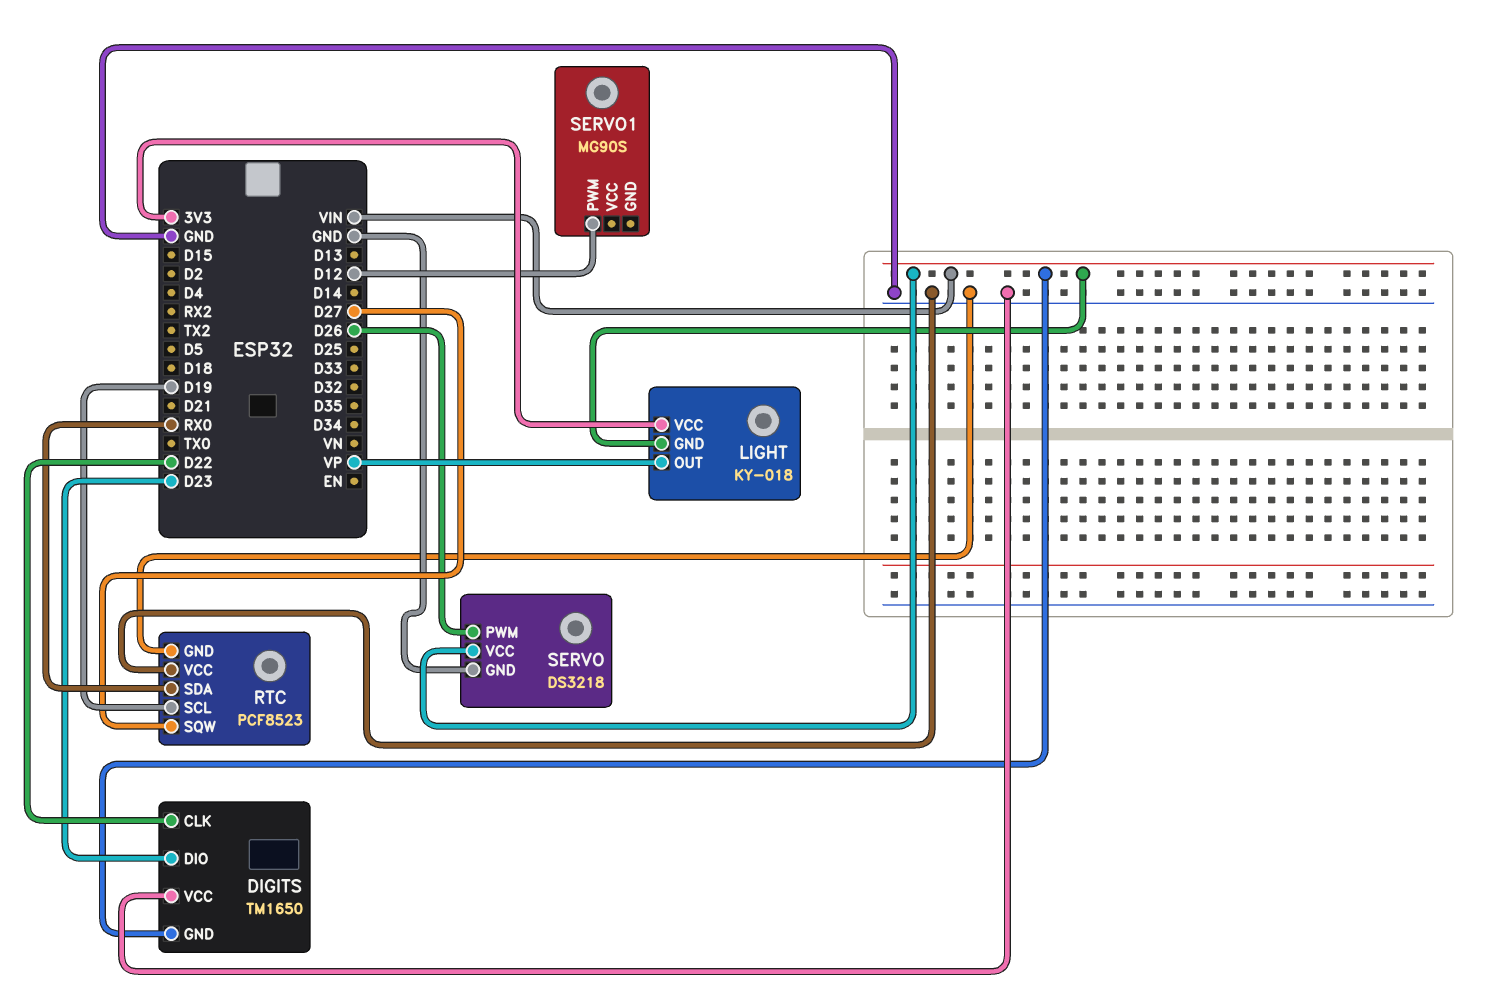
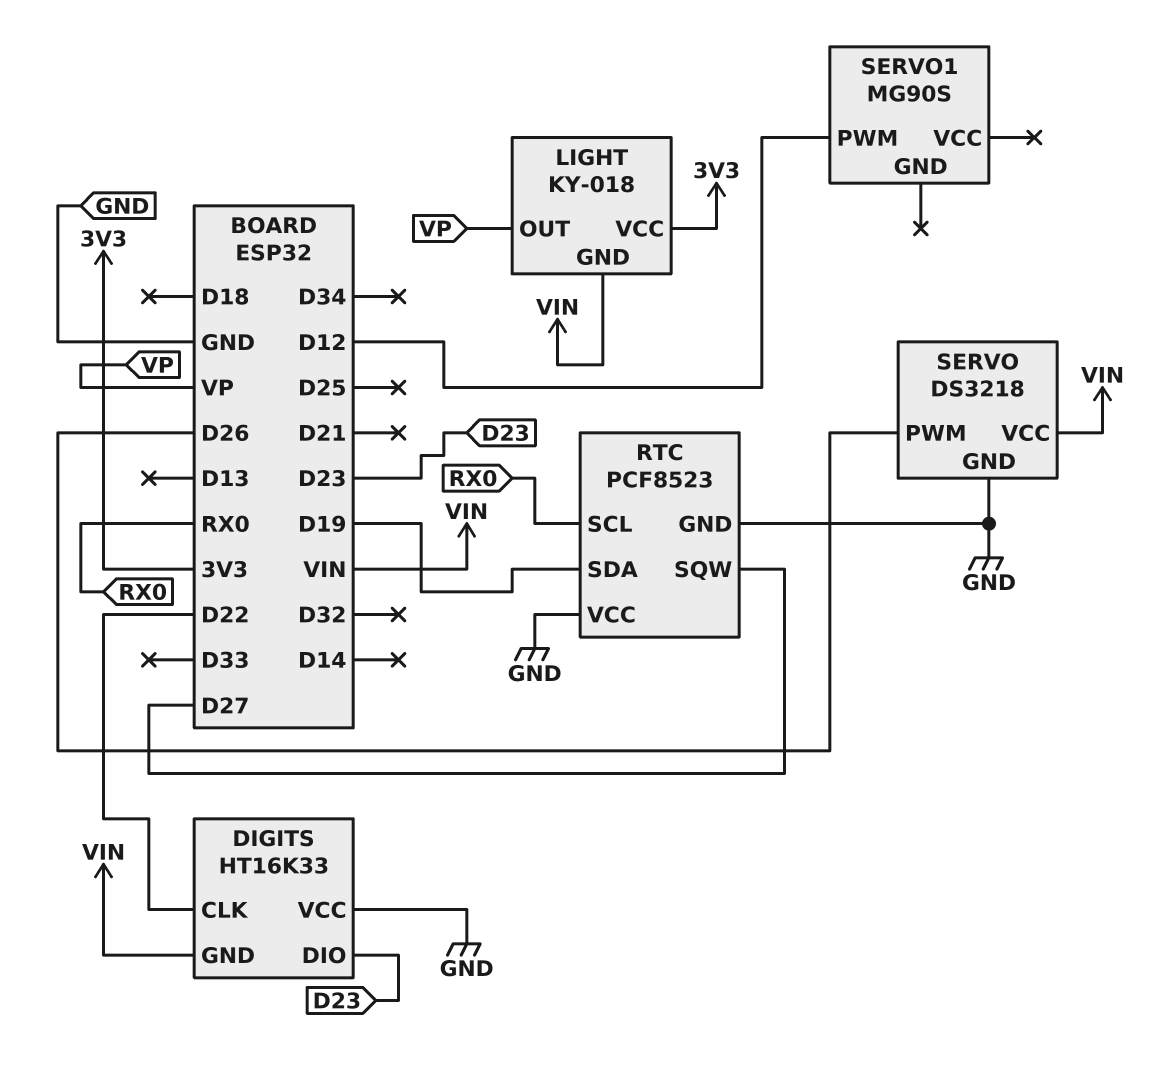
DIGITS: TM1650 -> HT16K33
RTC pin SCL: D19 -> RX0
RTC pin SDA: RX0 -> D19

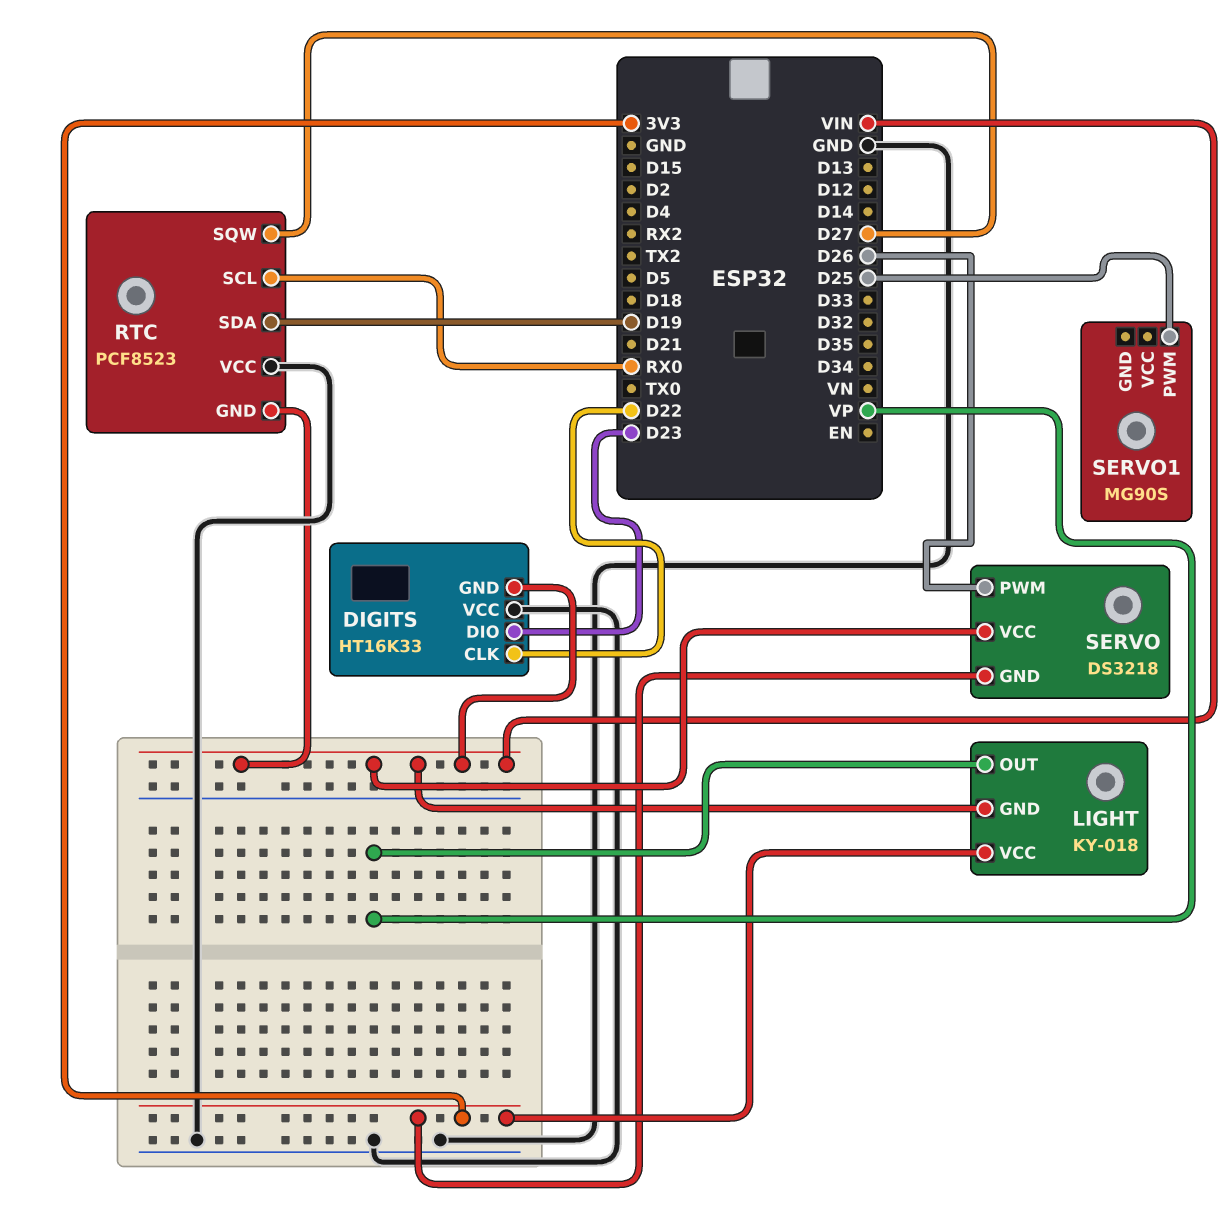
RTC pin GND: GND -> VIN
SERVO pin GND: GND -> 3V3
SERVO1 pin PWM: D12 -> D25

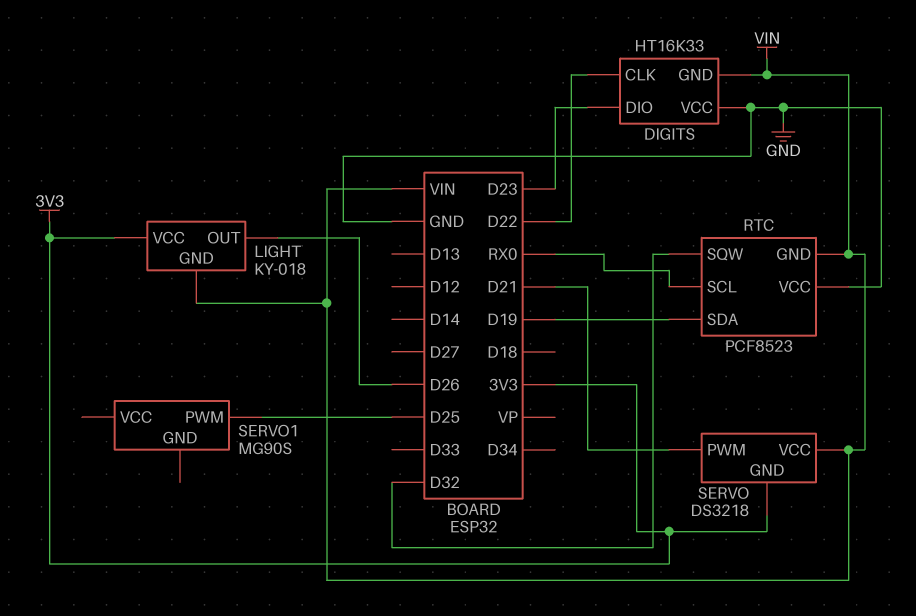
LIGHT pin OUT: VP -> D26
RTC pin SQW: D27 -> D32
SERVO pin PWM: D26 -> D21

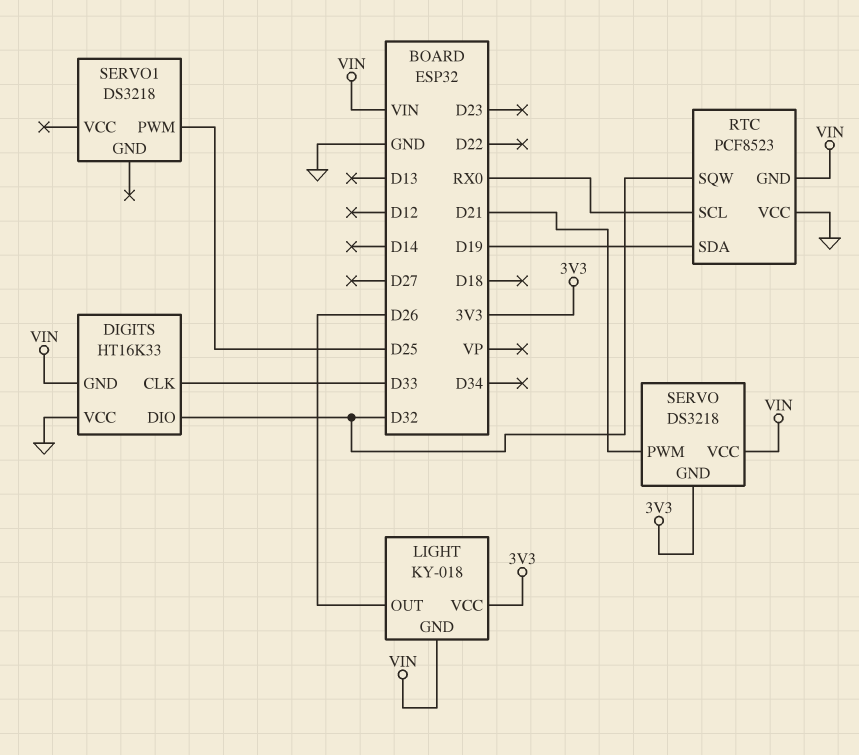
DIGITS pin CLK: D22 -> D33
DIGITS pin DIO: D23 -> D32
SERVO1: MG90S -> DS3218

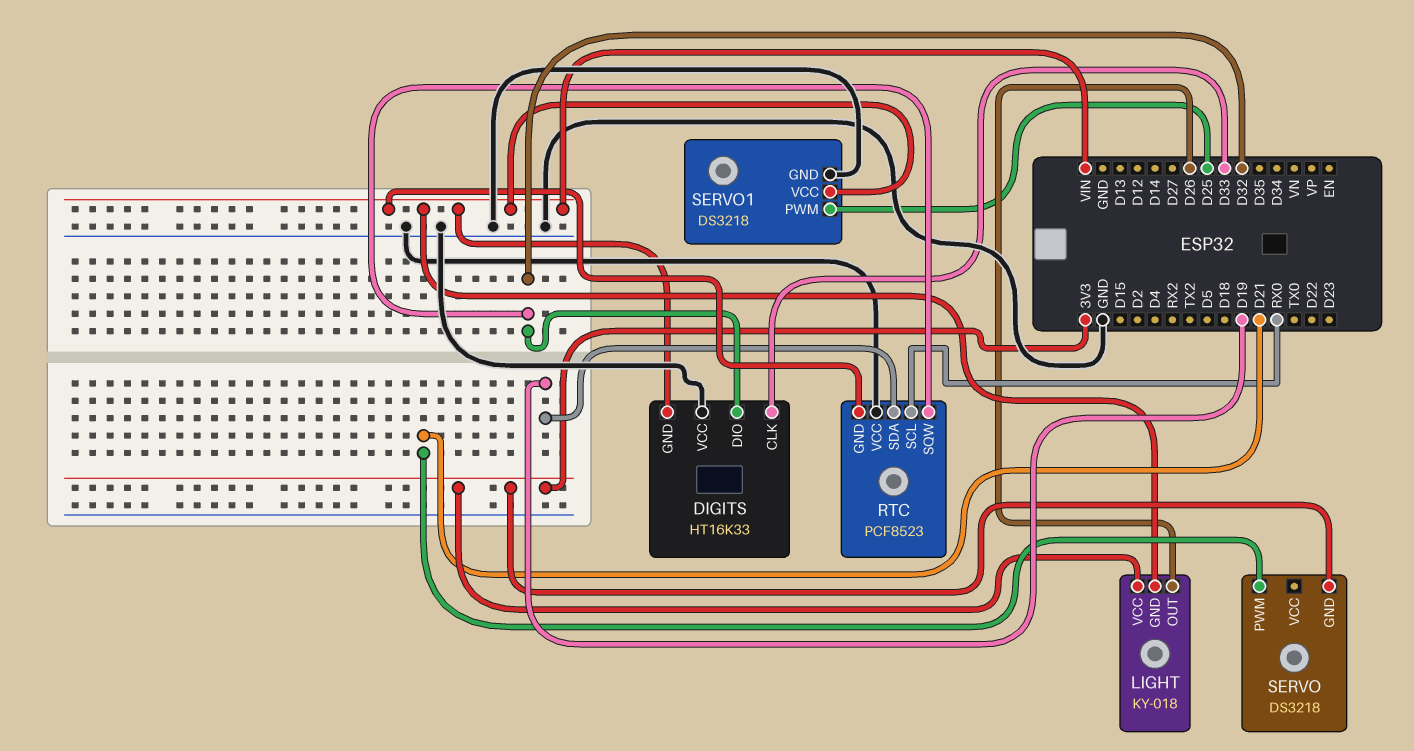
SERVO pin VCC: VIN -> none
SERVO1 pin GND: none -> GND
SERVO1 pin VCC: none -> VIN

